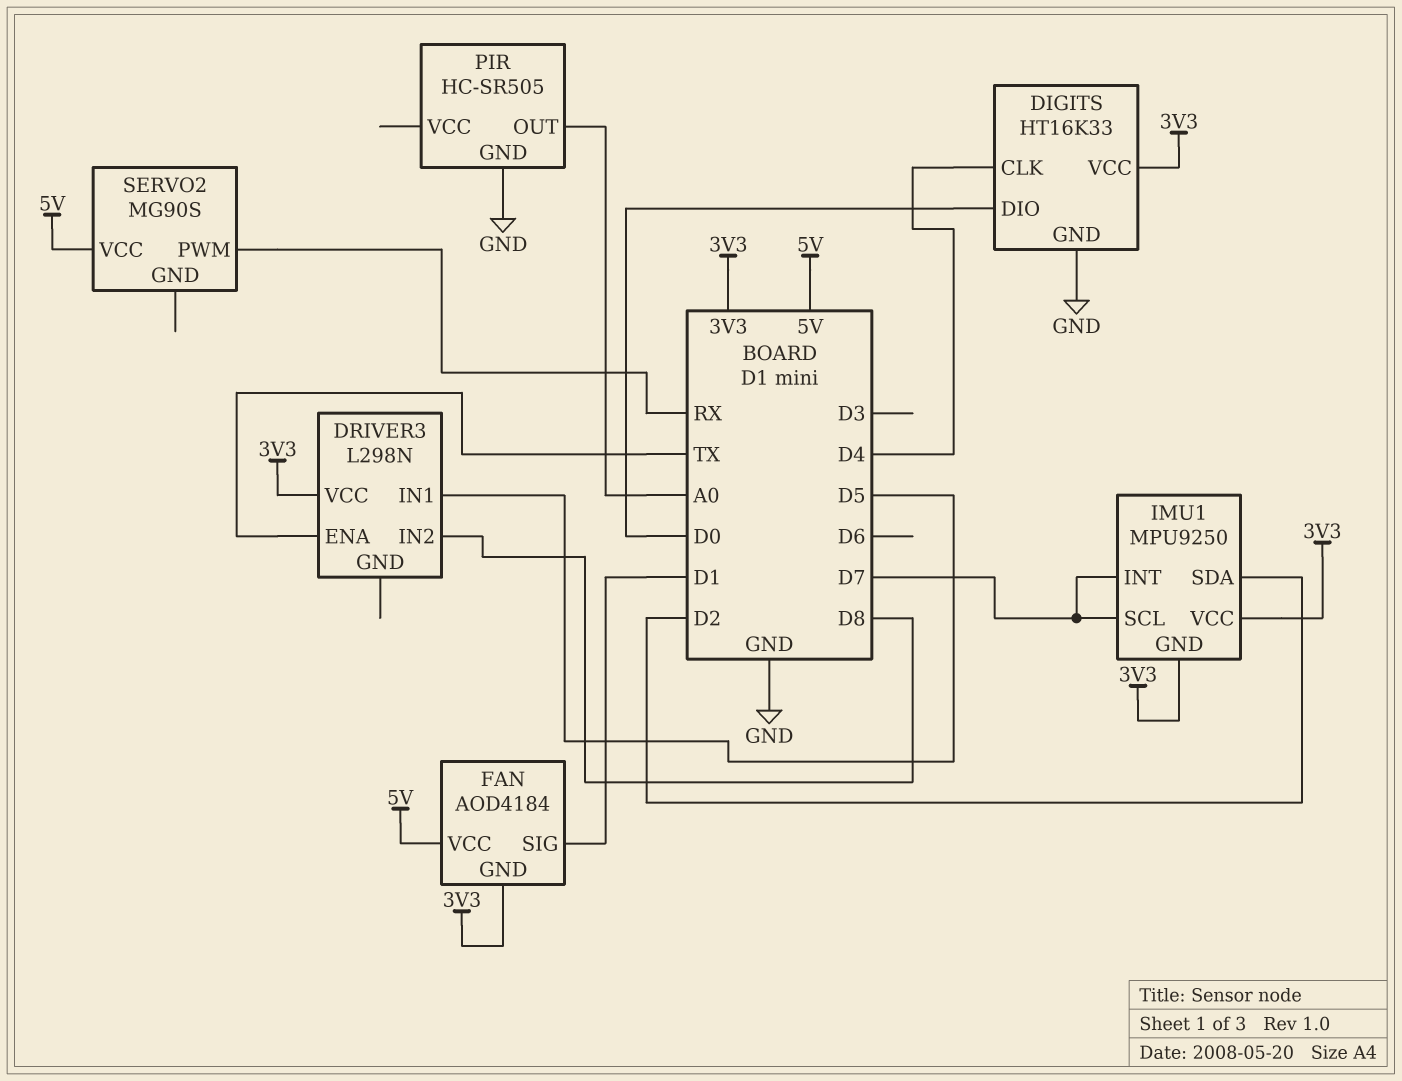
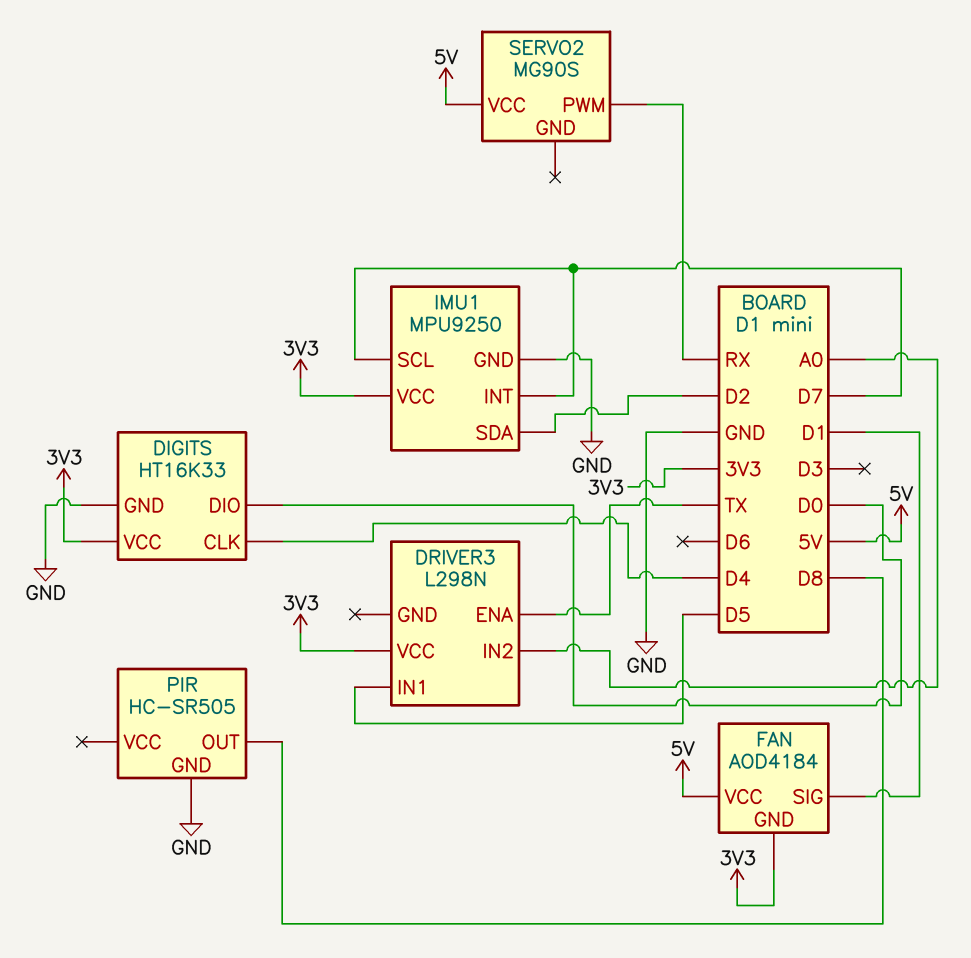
DRIVER3 pin IN2: D8 -> A0
IMU1 pin GND: 3V3 -> GND
PIR pin OUT: A0 -> D8

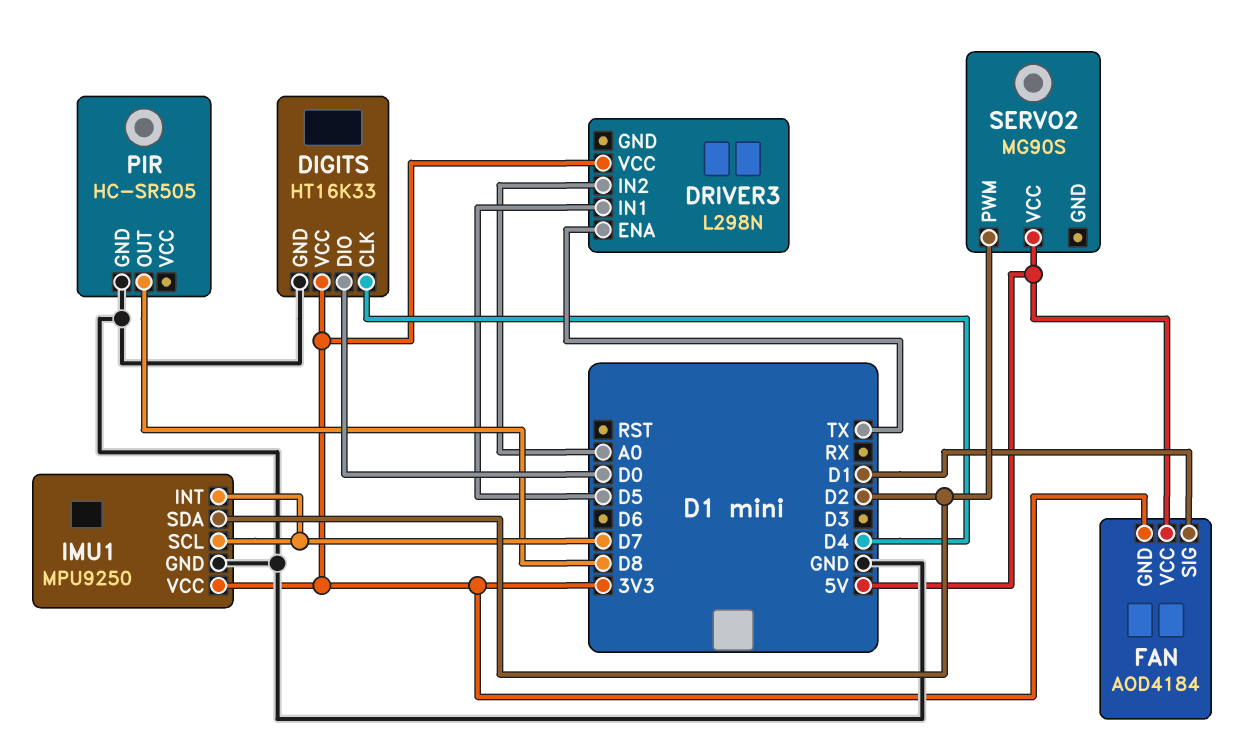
SERVO2 pin PWM: RX -> D2

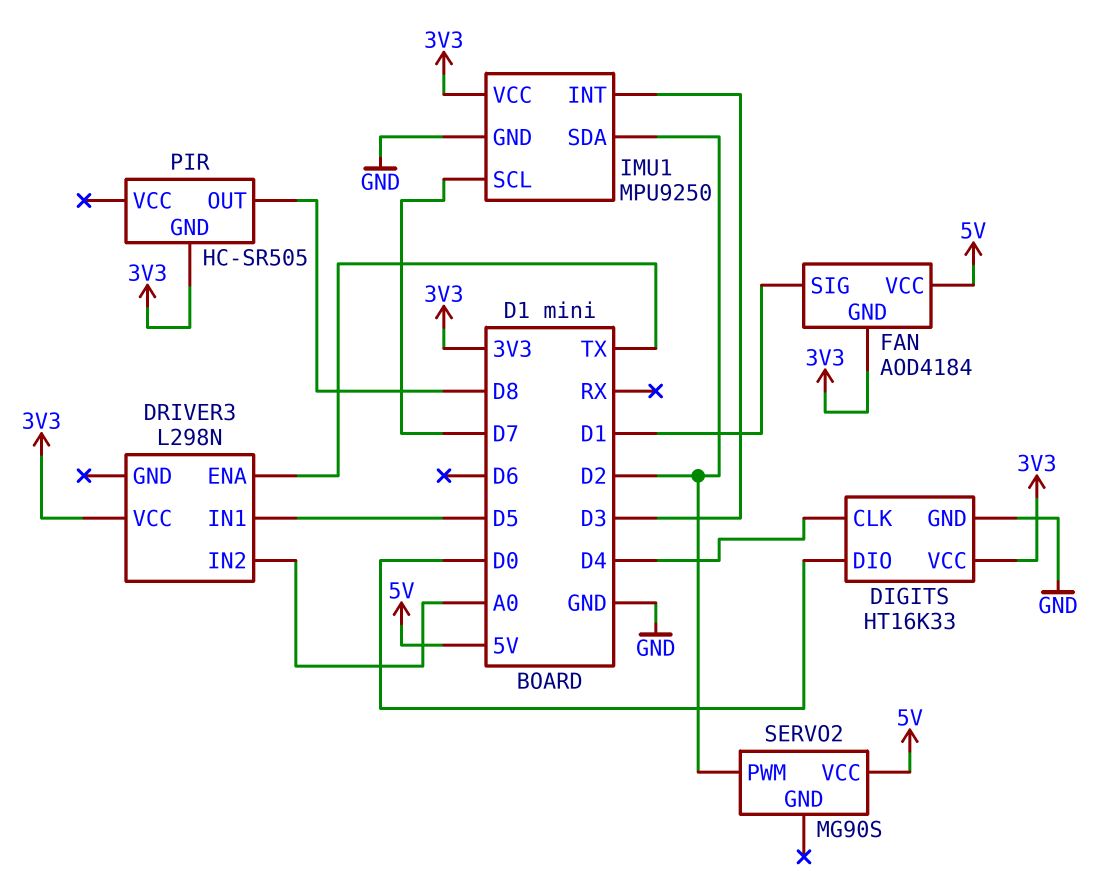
IMU1 pin INT: D7 -> D3
PIR pin GND: GND -> 3V3

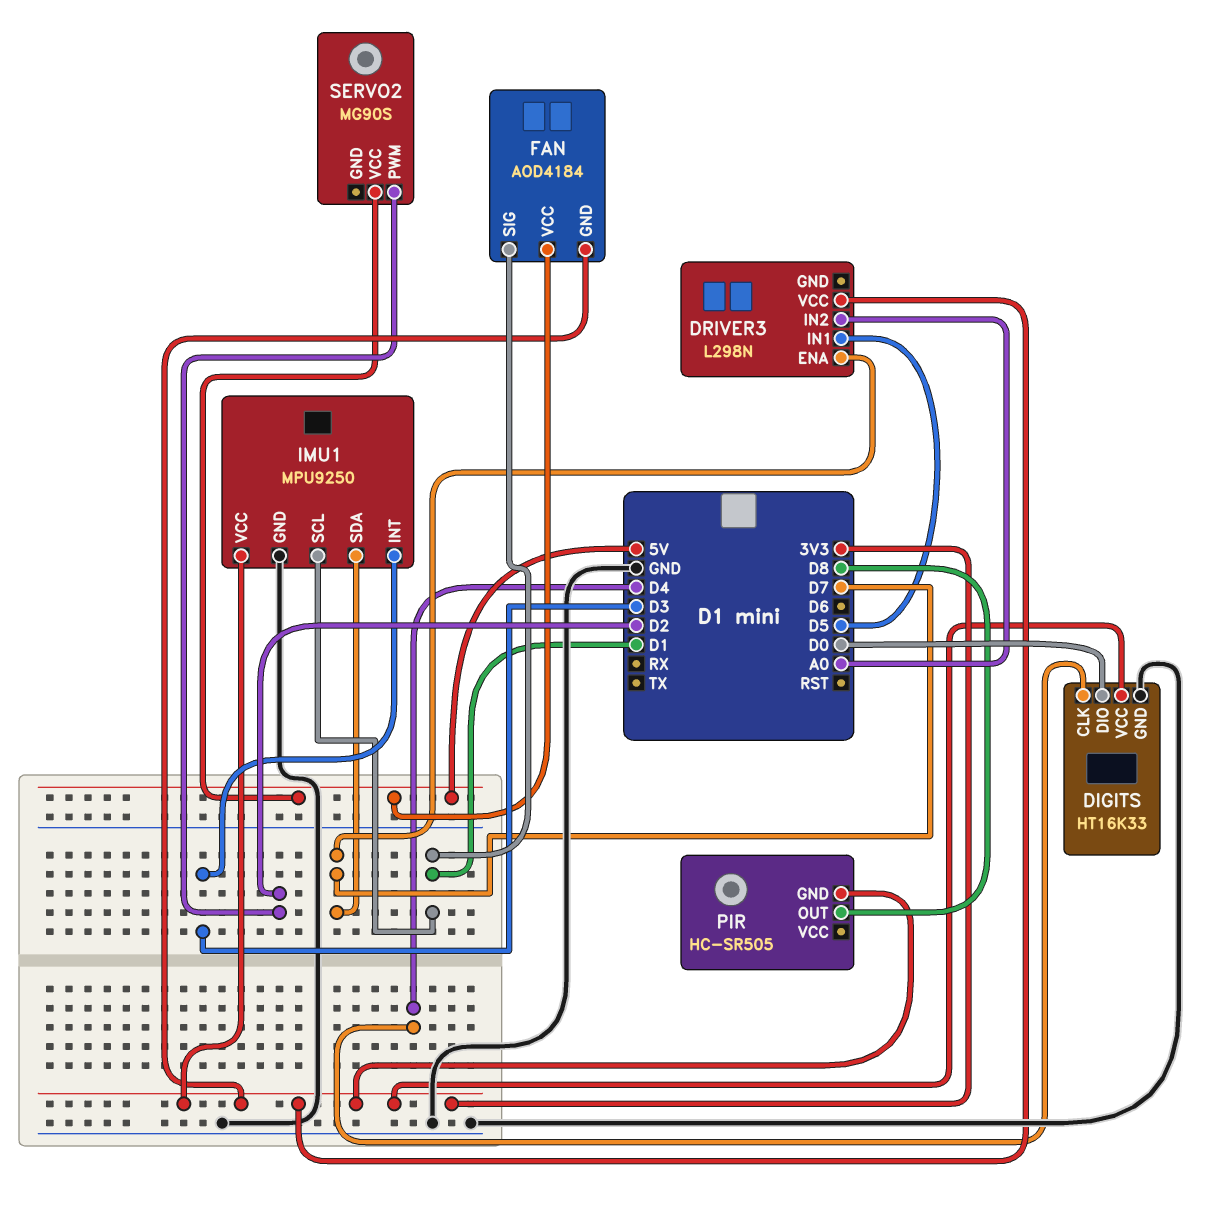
DRIVER3 pin ENA: TX -> D7
IMU1 pin SCL: D7 -> D1
IMU1 pin SDA: D2 -> D7

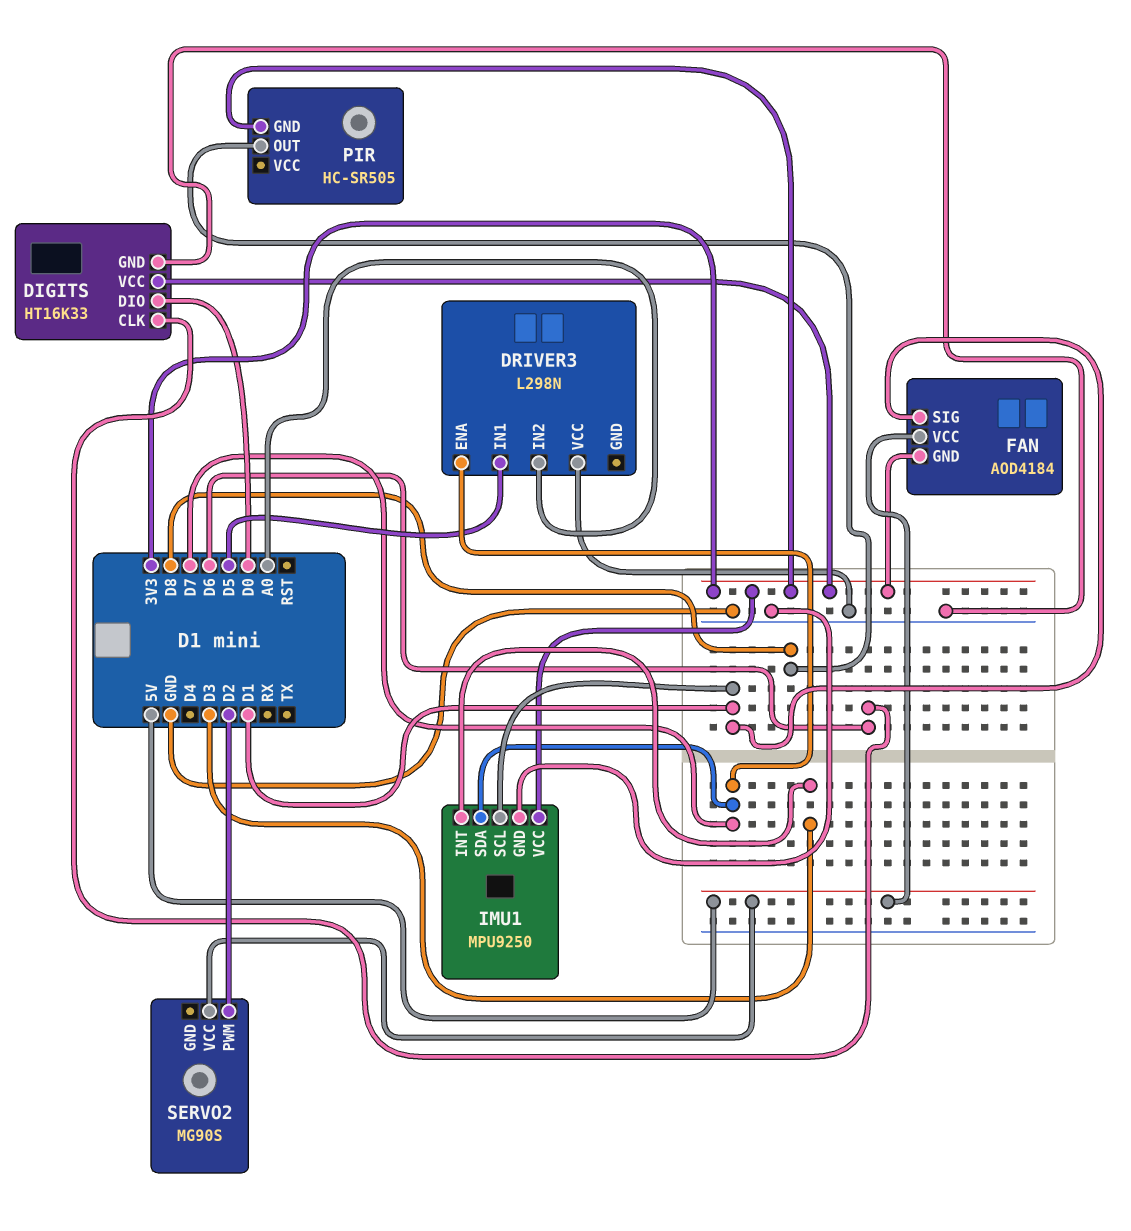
DIGITS pin CLK: D4 -> D6
DRIVER3 pin VCC: 3V3 -> GND

